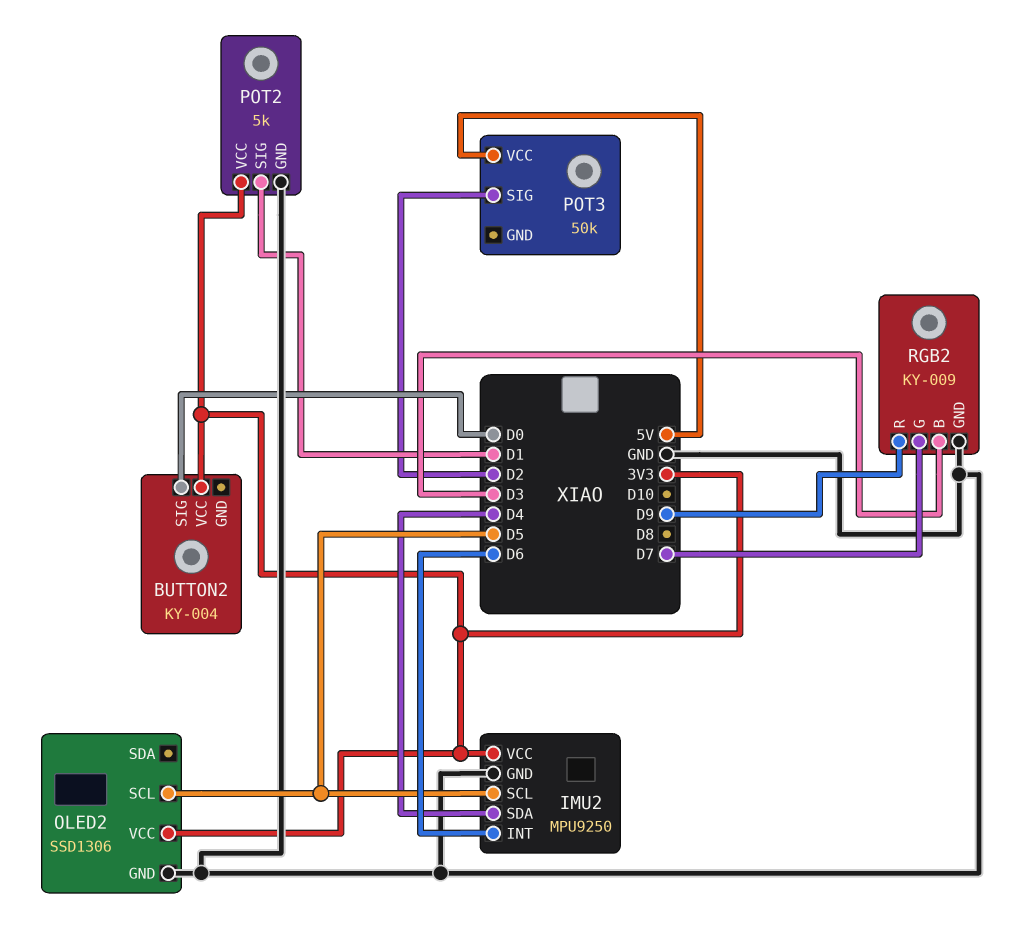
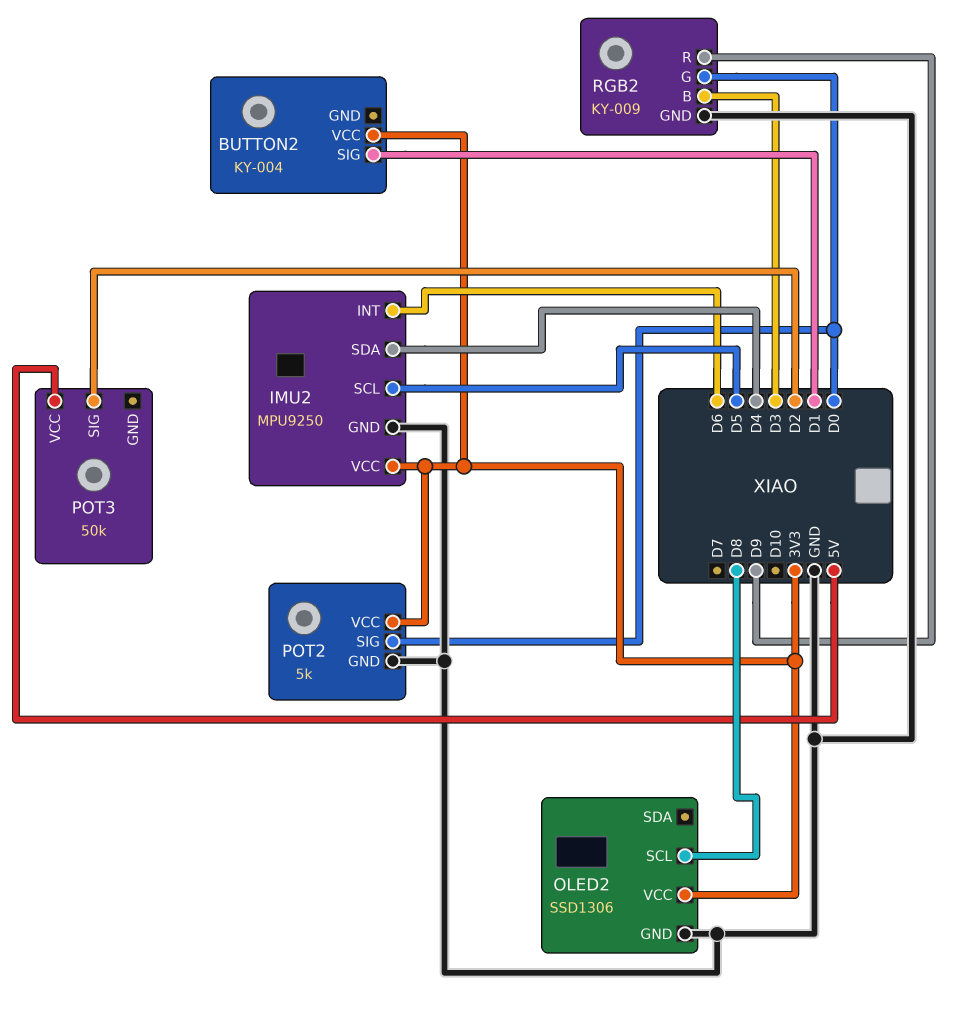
BUTTON2 pin SIG: D0 -> D1
OLED2 pin SCL: D5 -> D8
POT2 pin SIG: D1 -> D0
RGB2 pin G: D7 -> D0

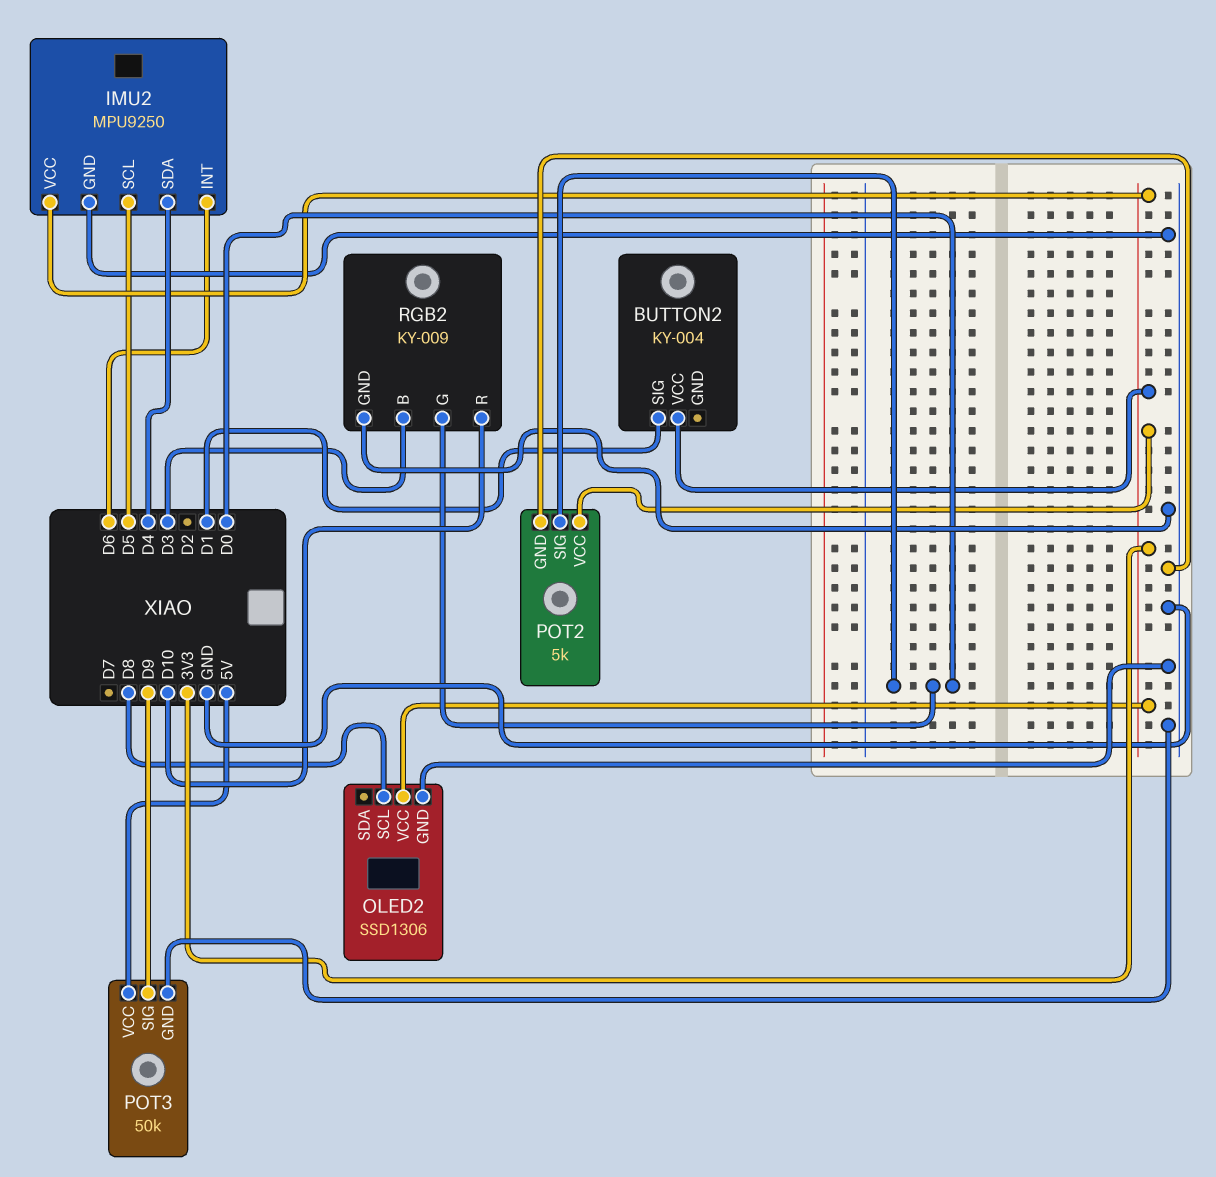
POT3 pin GND: none -> GND
POT3 pin SIG: D2 -> D9
RGB2 pin R: D9 -> D10

